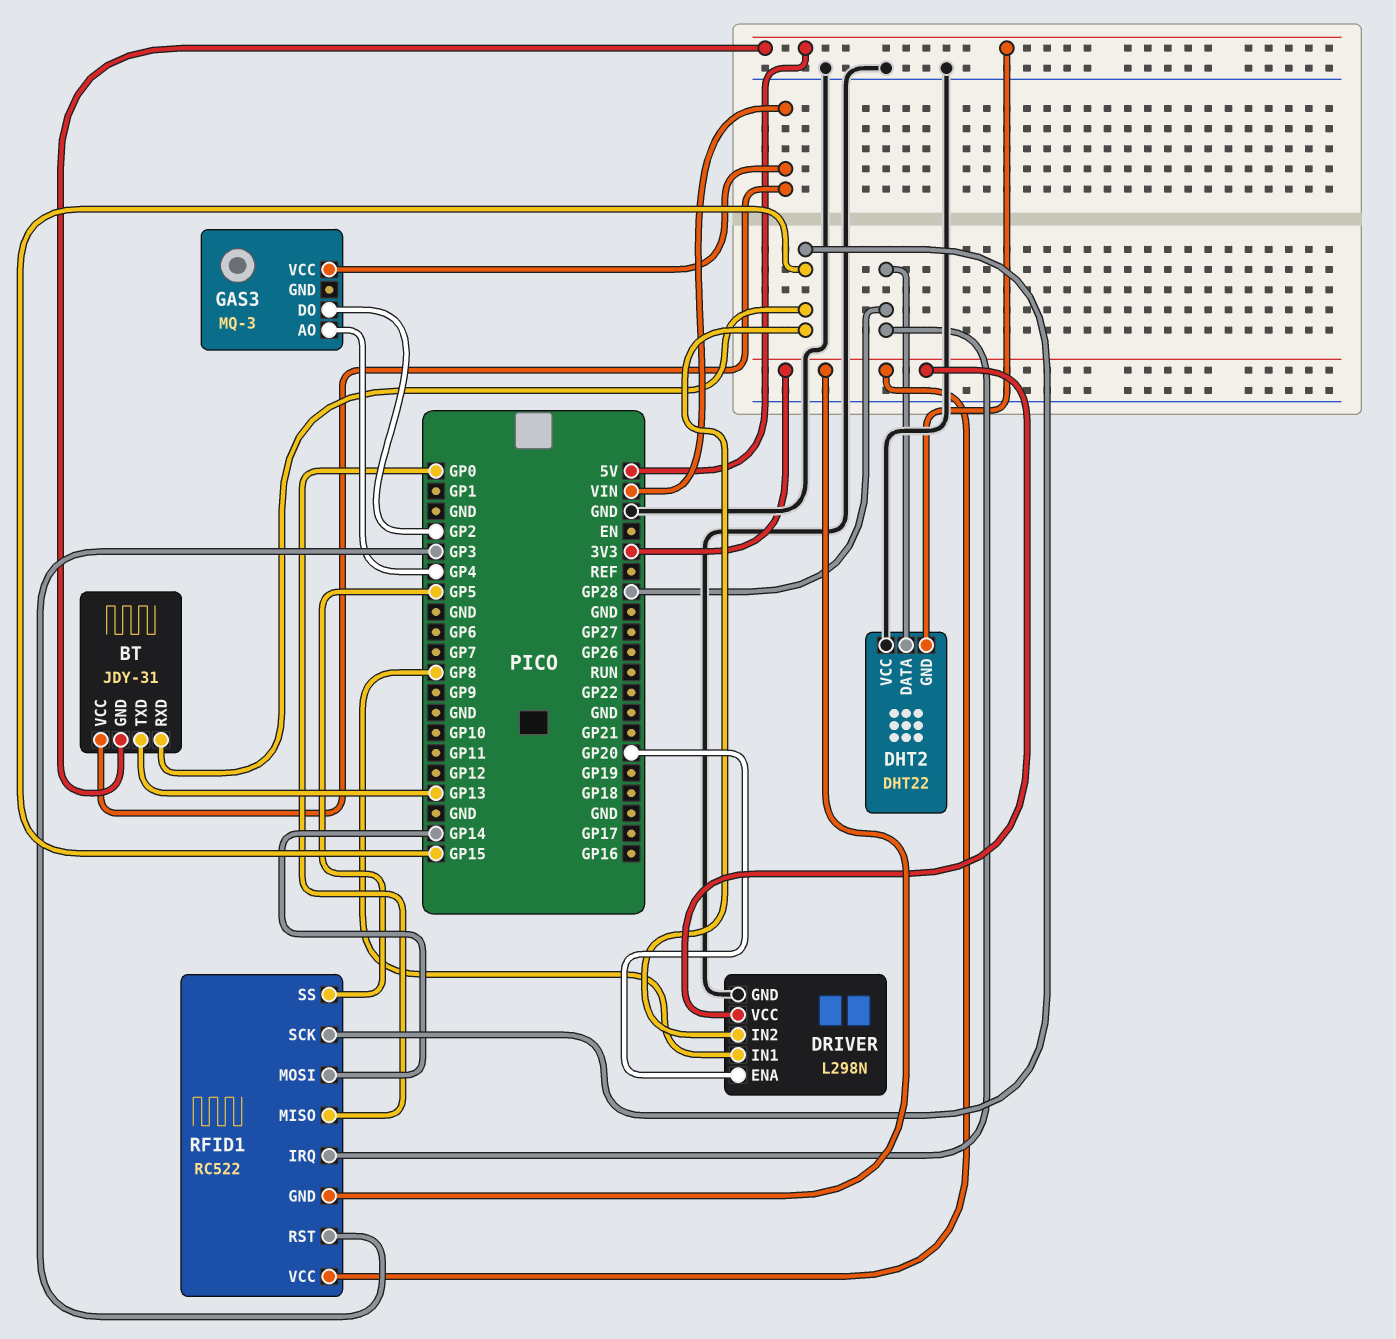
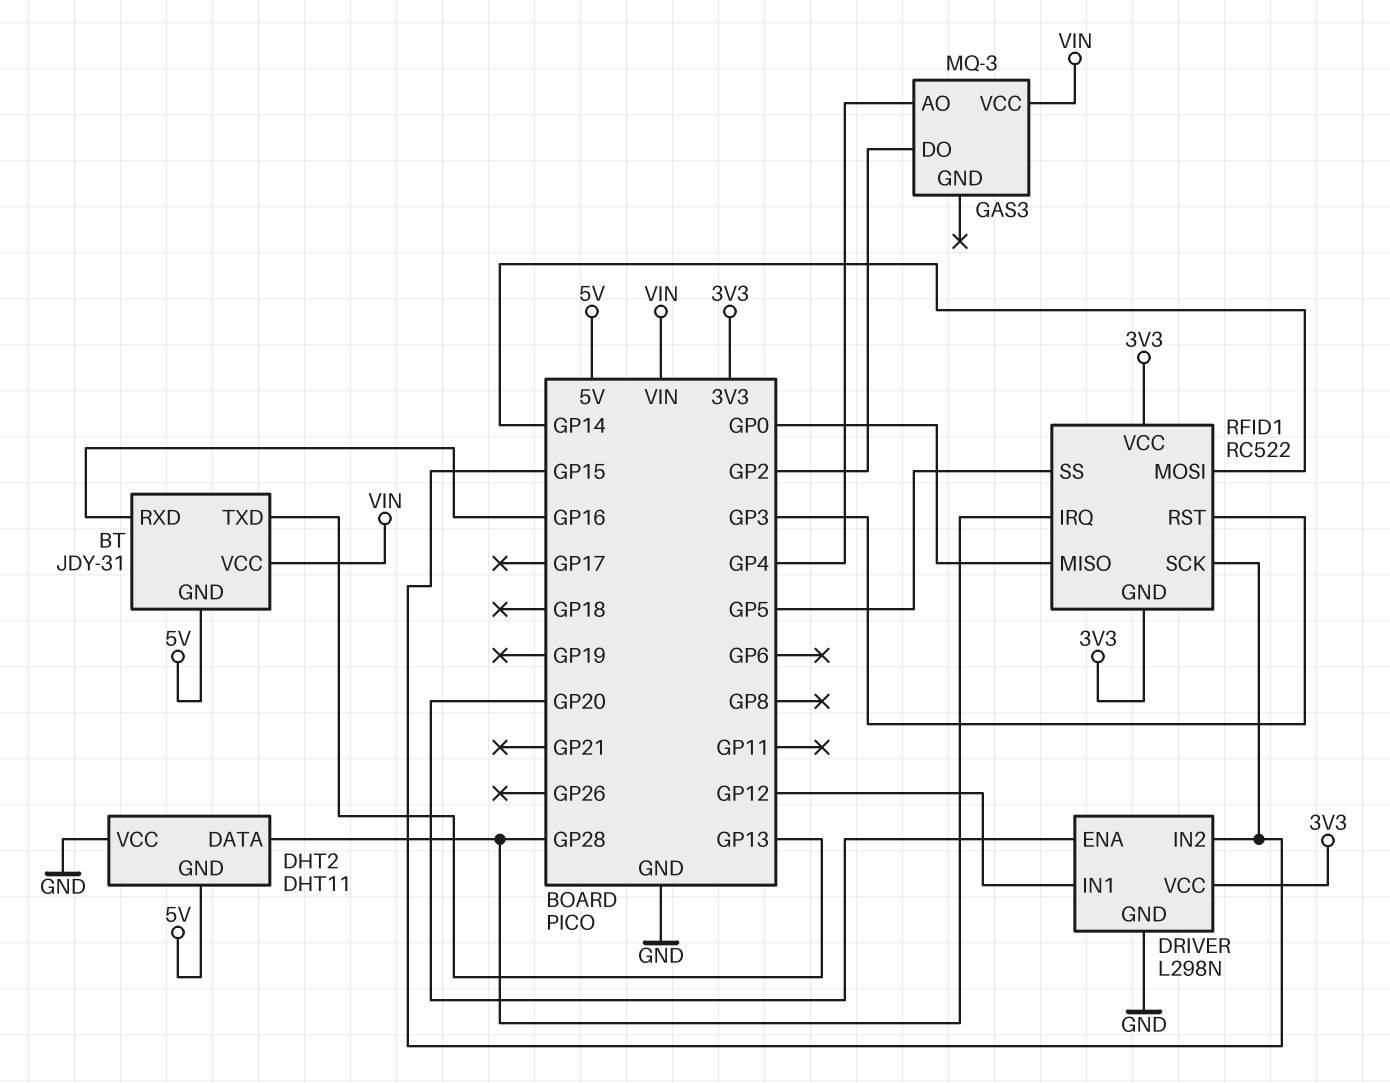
BT pin RXD: GP15 -> GP16
DHT2: DHT22 -> DHT11
DRIVER pin IN1: GP8 -> GP12

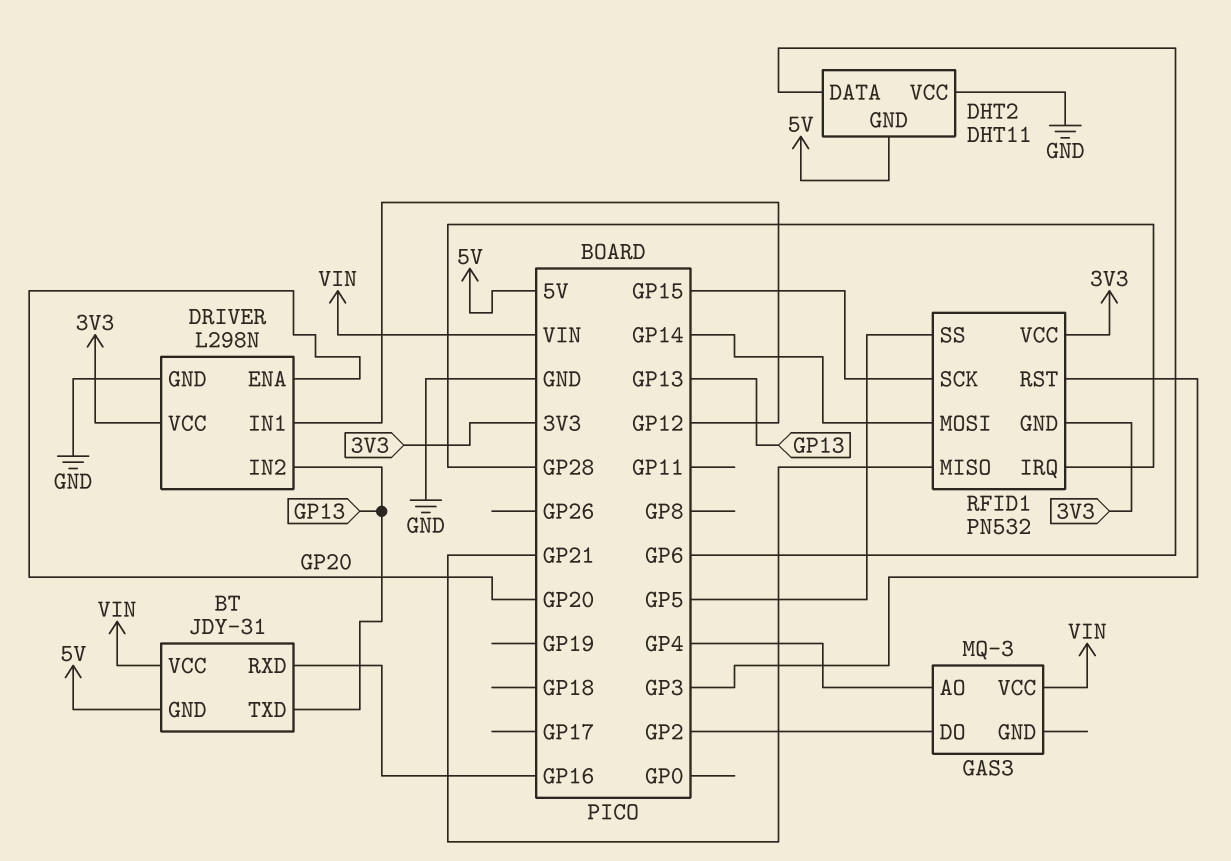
DHT2 pin DATA: GP28 -> GP6
DRIVER pin IN2: GP15 -> GP13
RFID1: RC522 -> PN532
RFID1 pin MISO: GP0 -> GP21

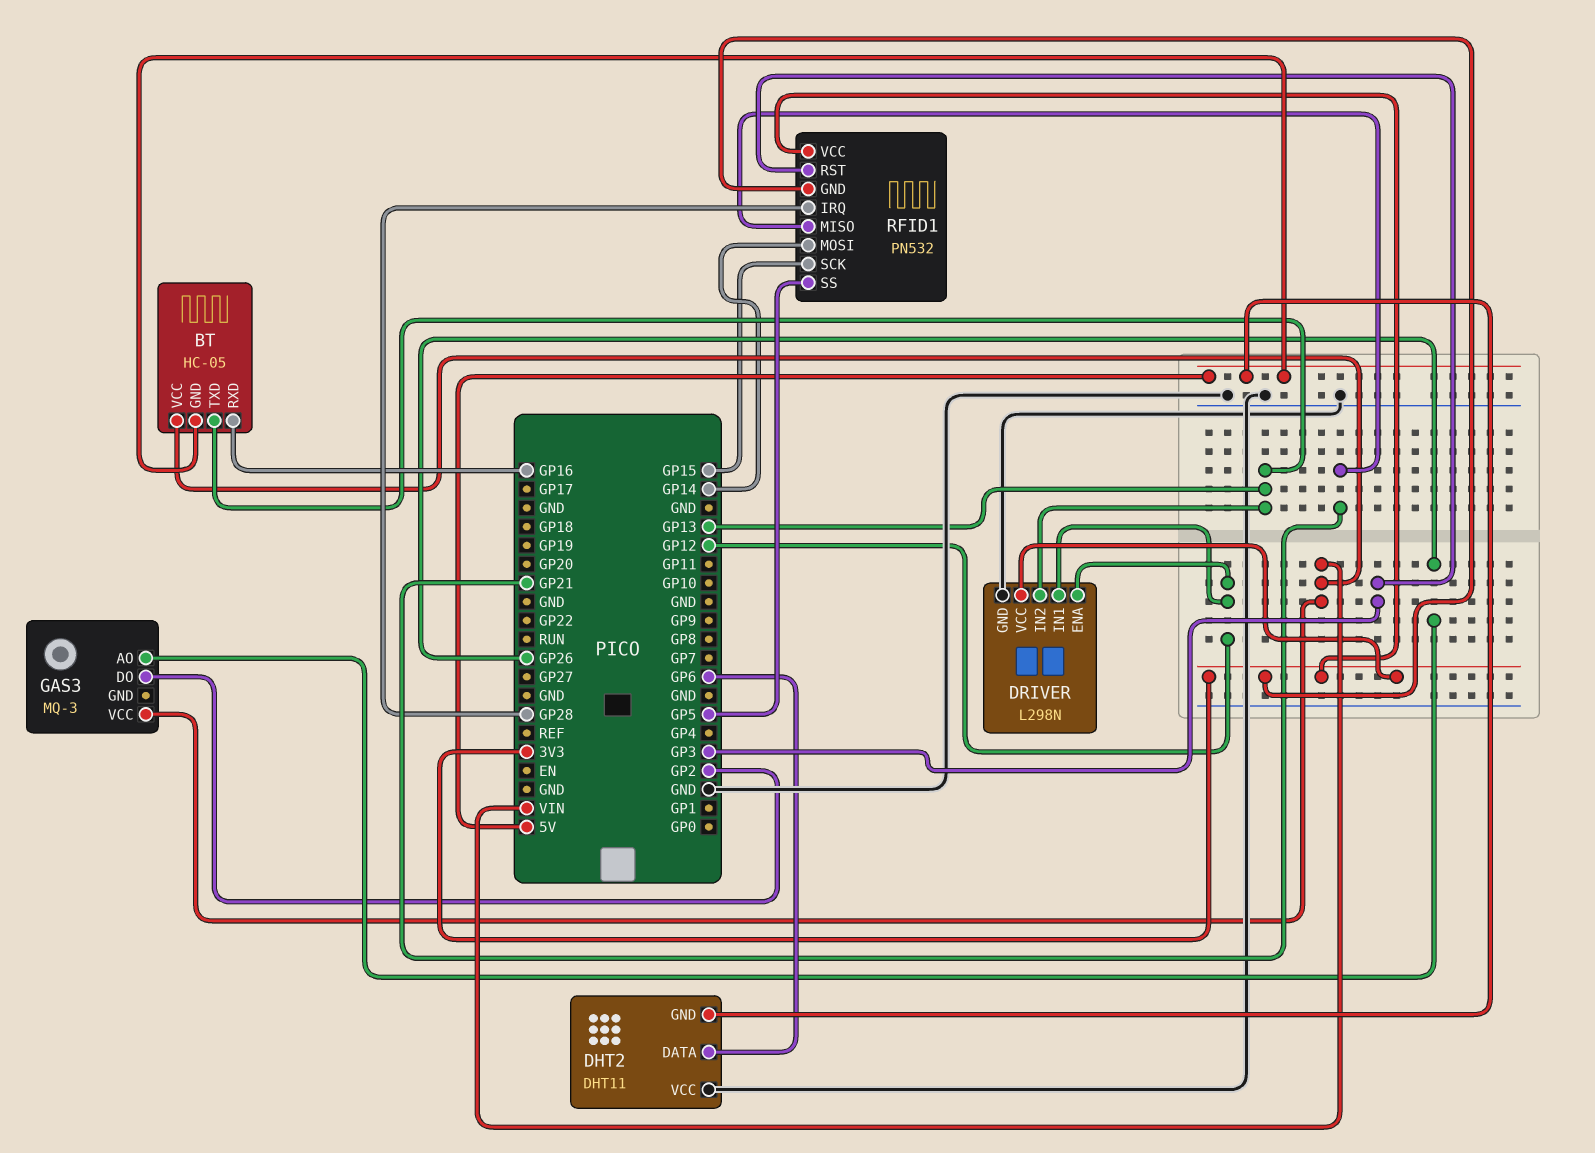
BT: JDY-31 -> HC-05
DRIVER pin ENA: GP20 -> GP12
GAS3 pin AO: GP4 -> GP26

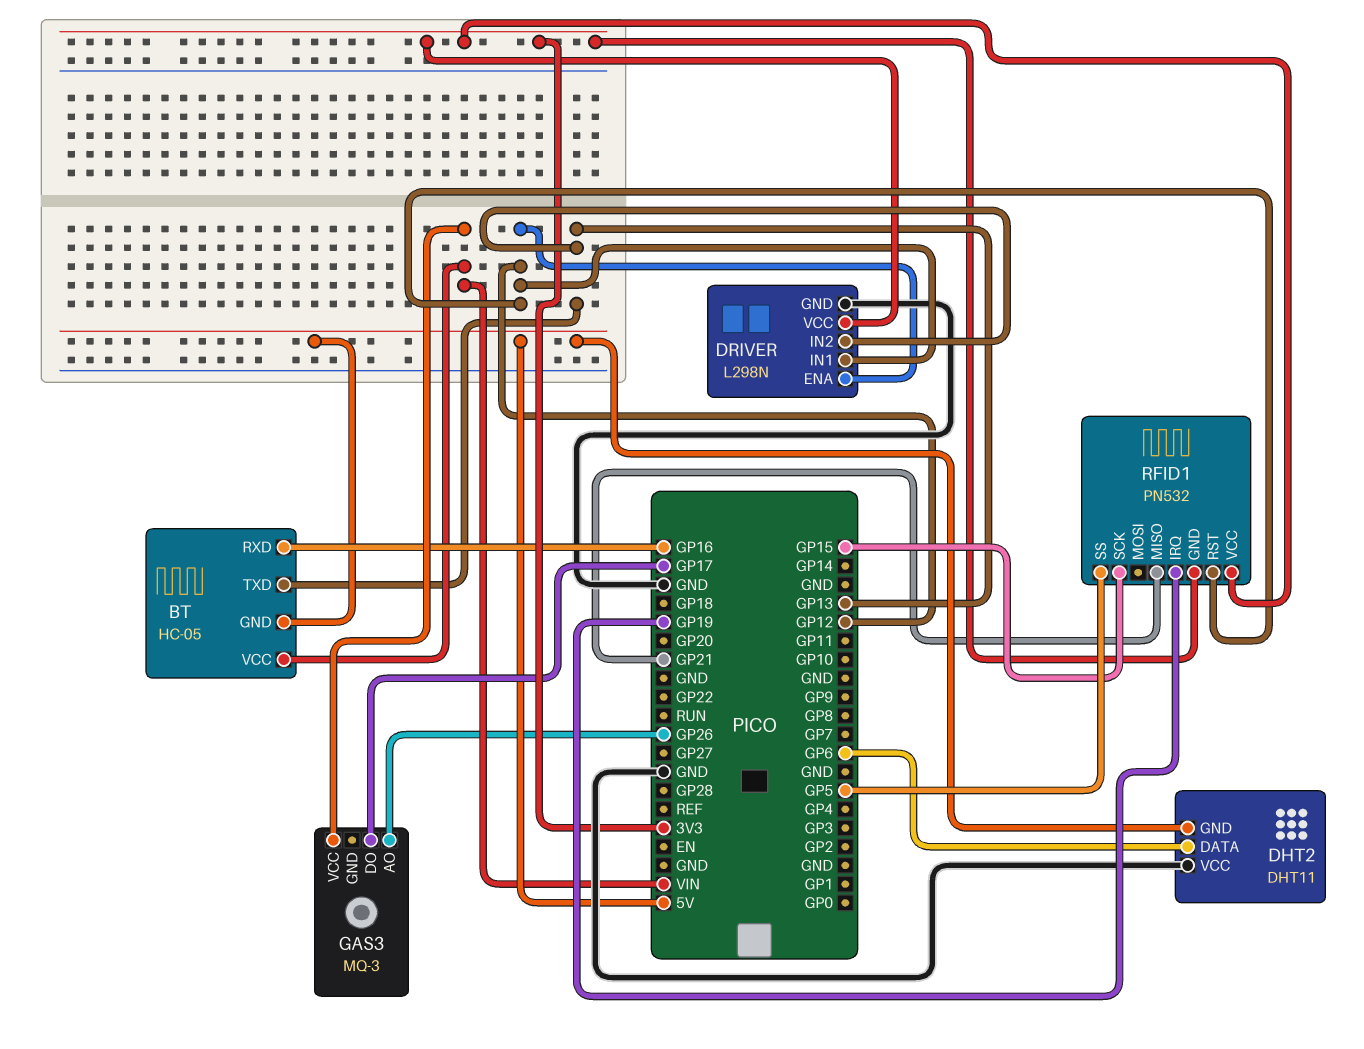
GAS3 pin DO: GP2 -> GP17
RFID1 pin IRQ: GP28 -> GP19
RFID1 pin MOSI: GP14 -> none
RFID1 pin RST: GP3 -> GP12

